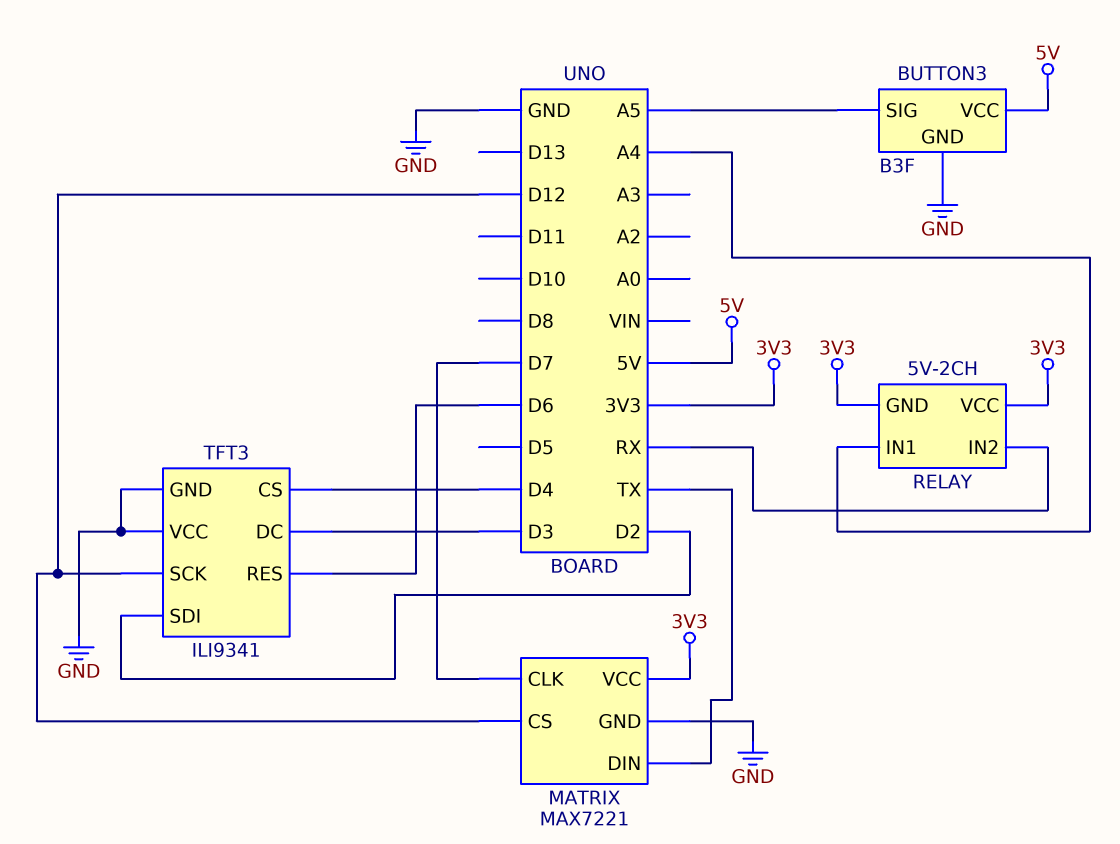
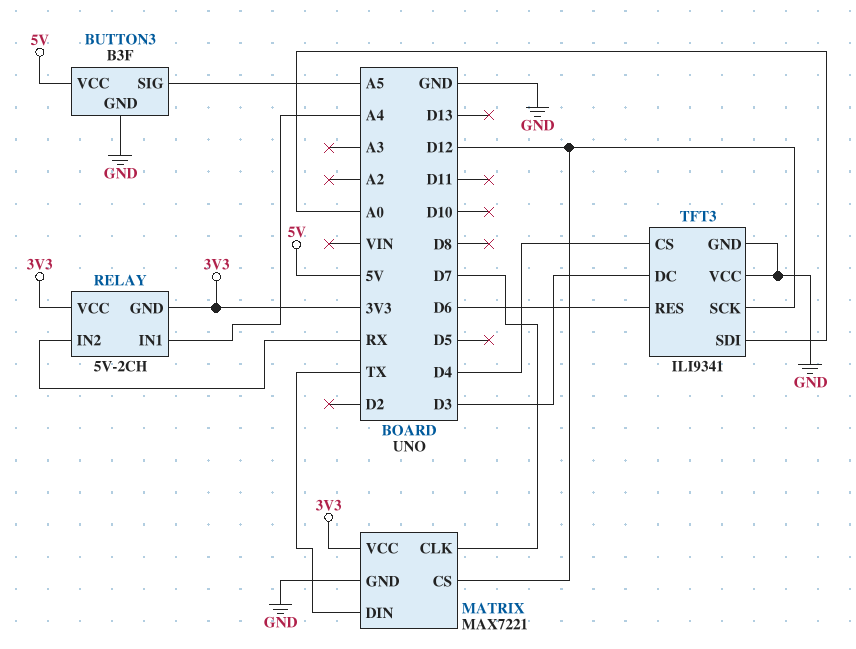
TFT3 pin SDI: D2 -> A0

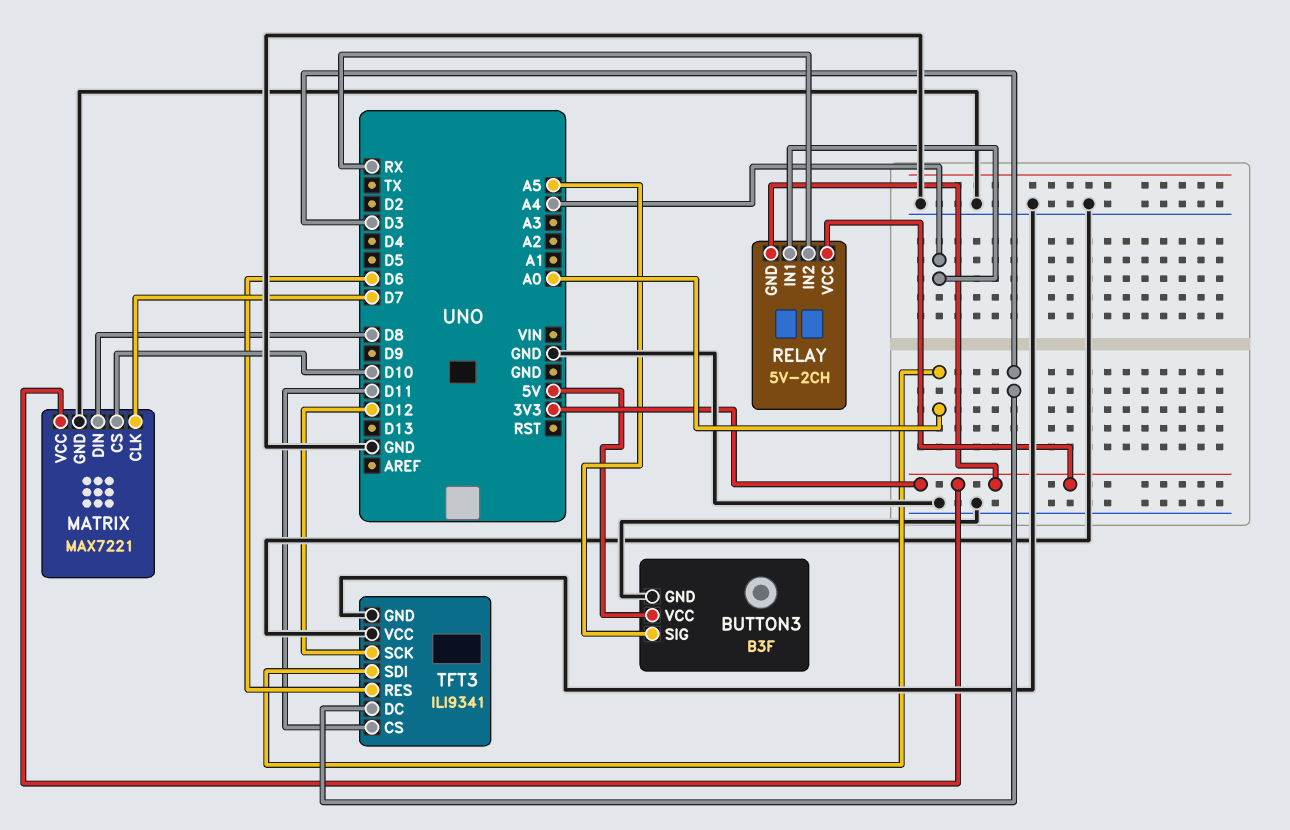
MATRIX pin CS: D12 -> D10
MATRIX pin DIN: TX -> D8
TFT3 pin CS: D4 -> D11

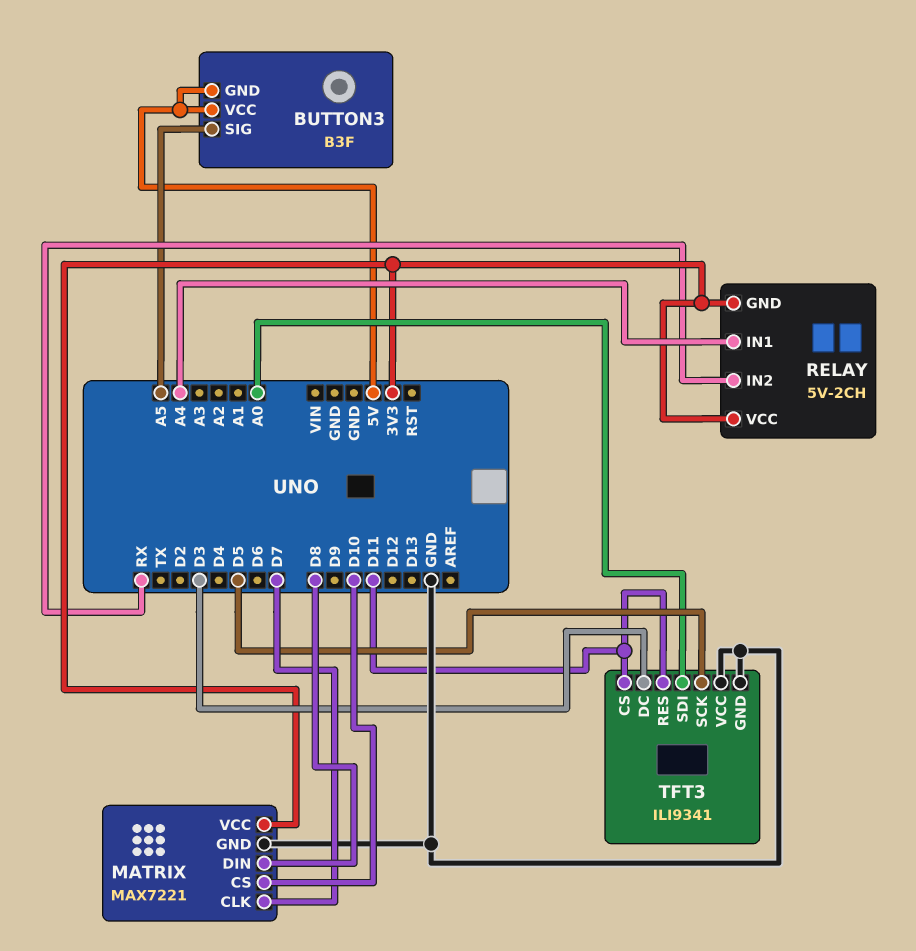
BUTTON3 pin GND: GND -> 5V
TFT3 pin RES: D6 -> D11
TFT3 pin SCK: D12 -> D5

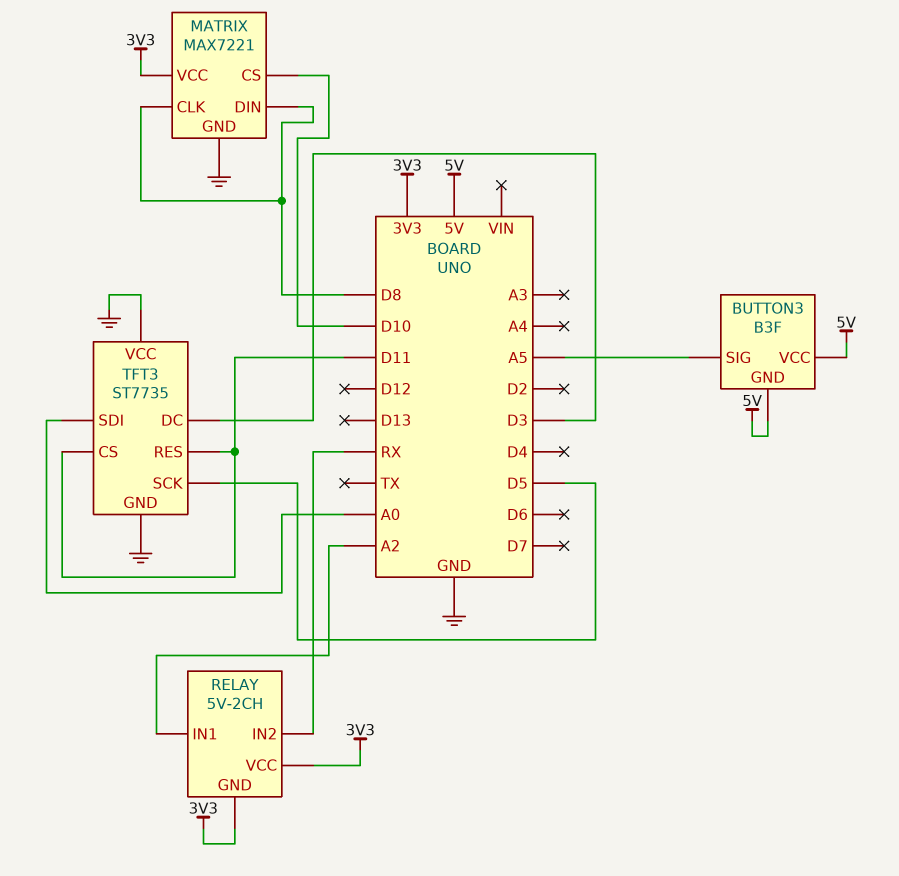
MATRIX pin CLK: D7 -> D8
RELAY pin IN1: A4 -> A2
TFT3: ILI9341 -> ST7735

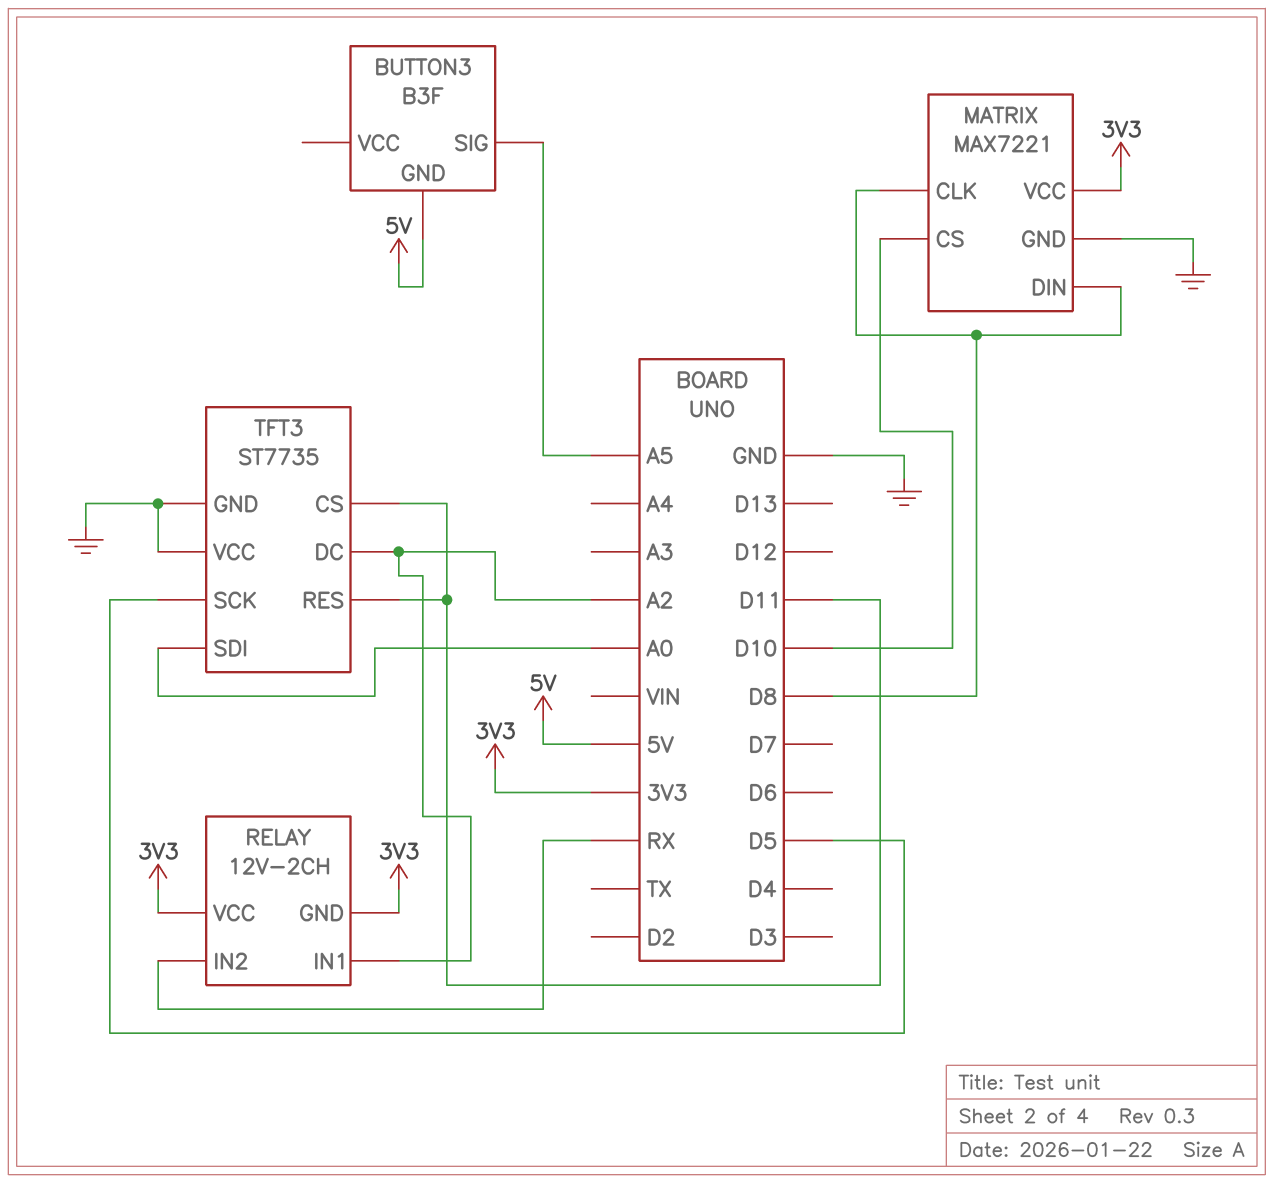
BUTTON3 pin VCC: 5V -> none
RELAY: 5V-2CH -> 12V-2CH
TFT3 pin DC: D3 -> A2

